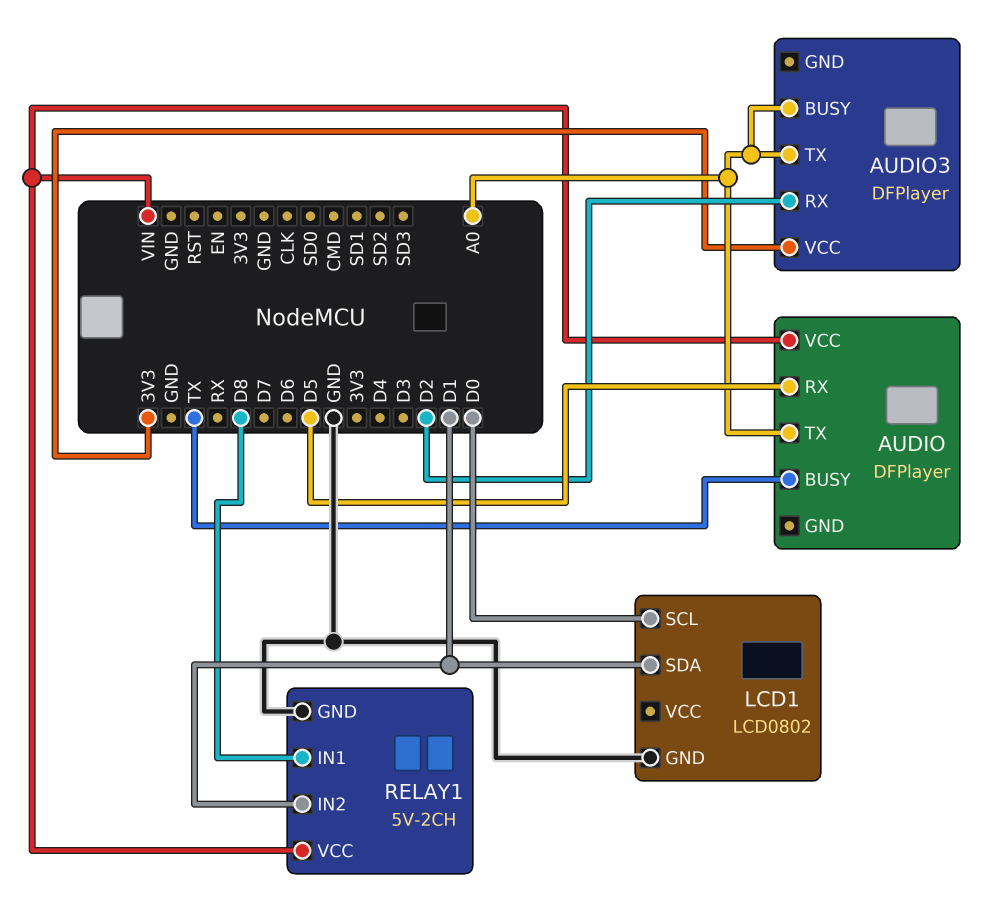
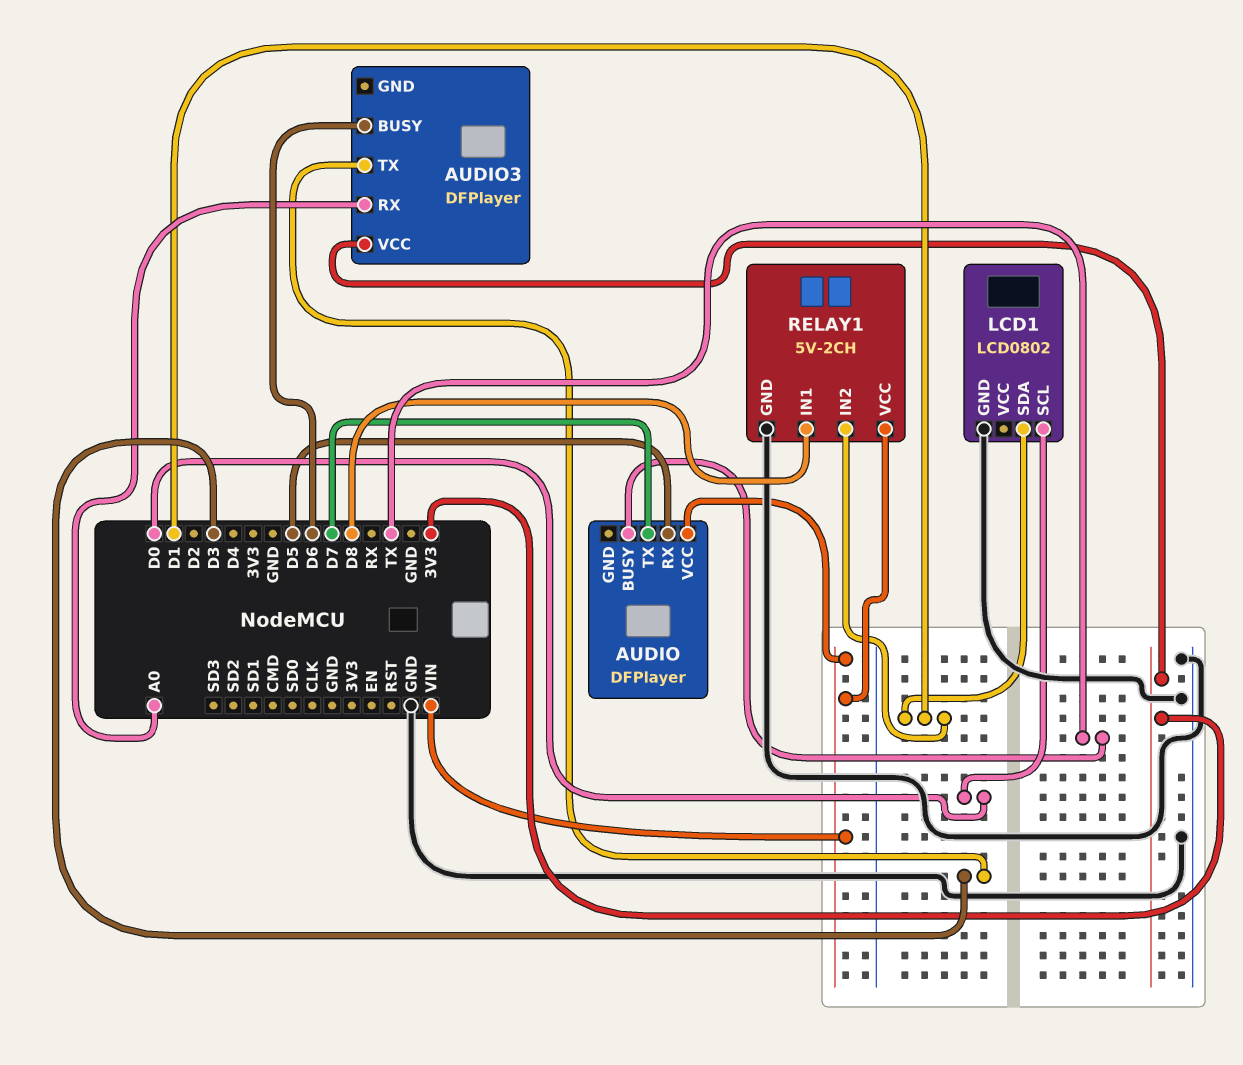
AUDIO pin TX: A0 -> D7
AUDIO3 pin BUSY: A0 -> D6
AUDIO3 pin RX: D2 -> A0
AUDIO3 pin TX: A0 -> D3

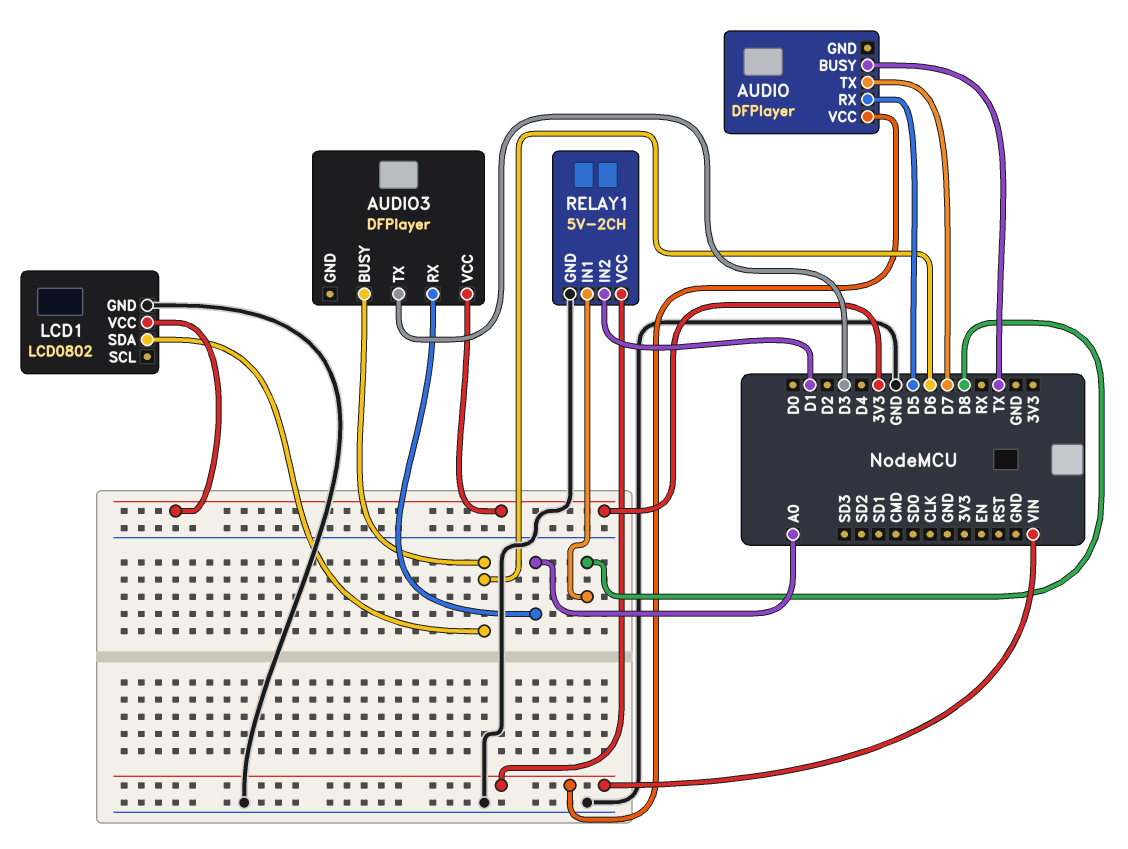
LCD1 pin SCL: D0 -> none
LCD1 pin SDA: D1 -> D6
LCD1 pin VCC: none -> 3V3

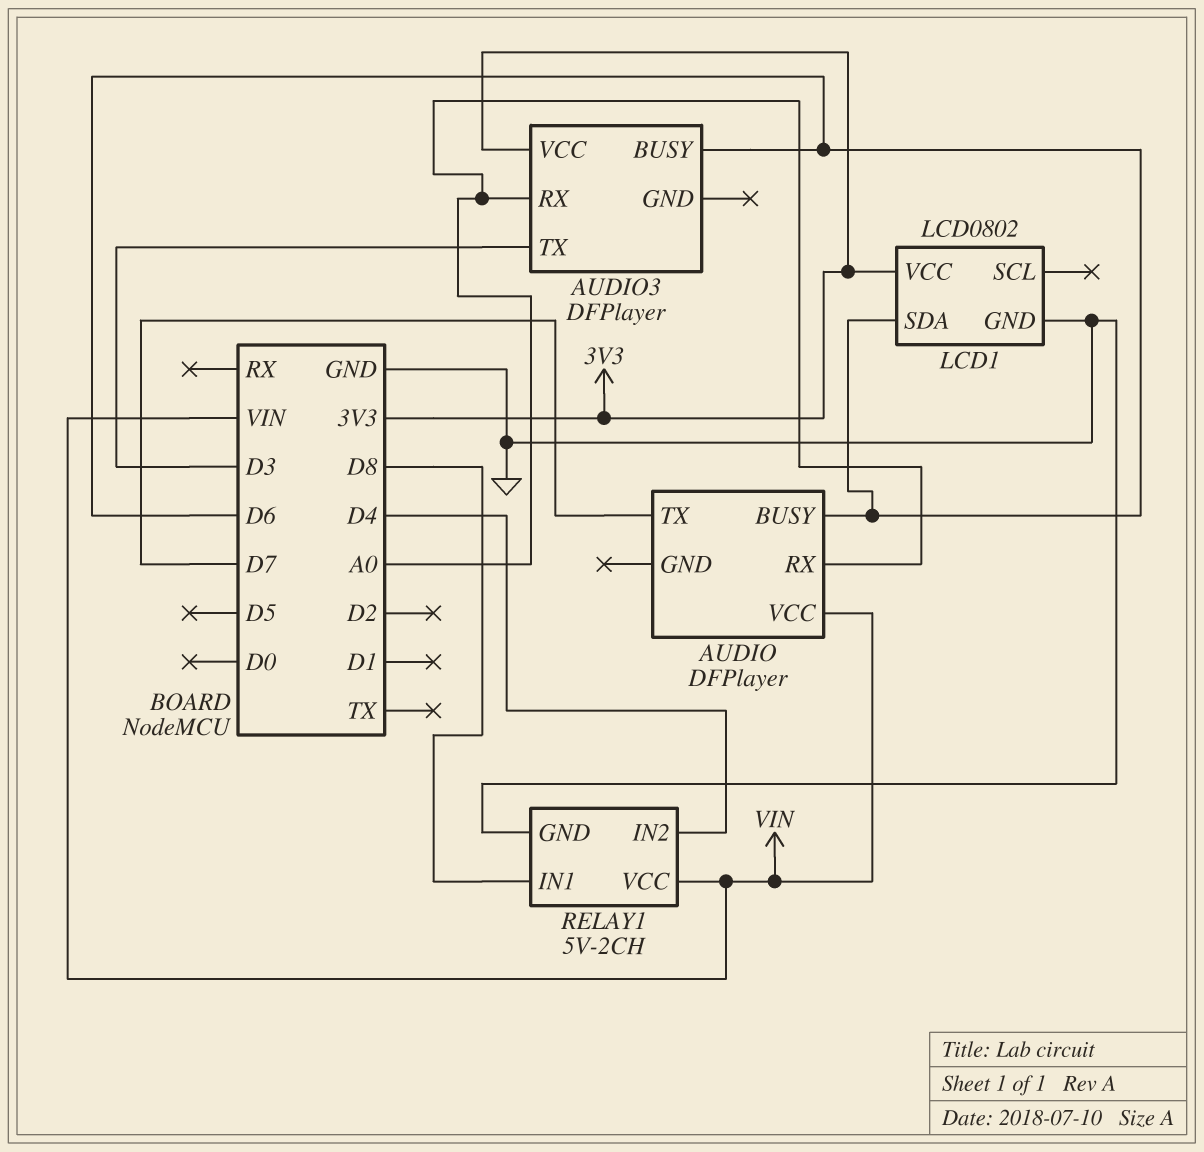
AUDIO pin BUSY: TX -> D6
AUDIO pin RX: D5 -> A0
RELAY1 pin IN2: D1 -> D4

